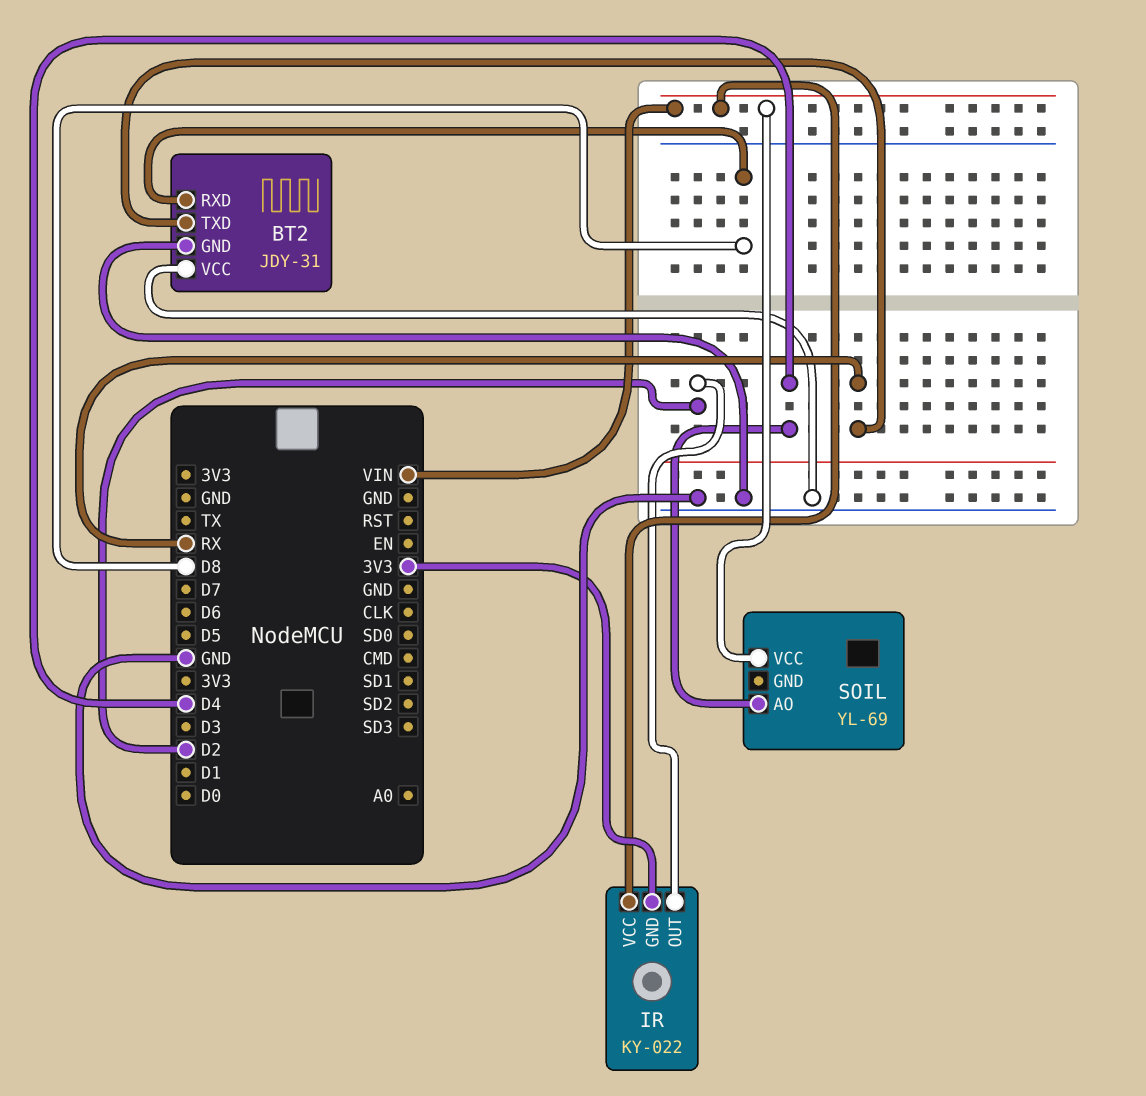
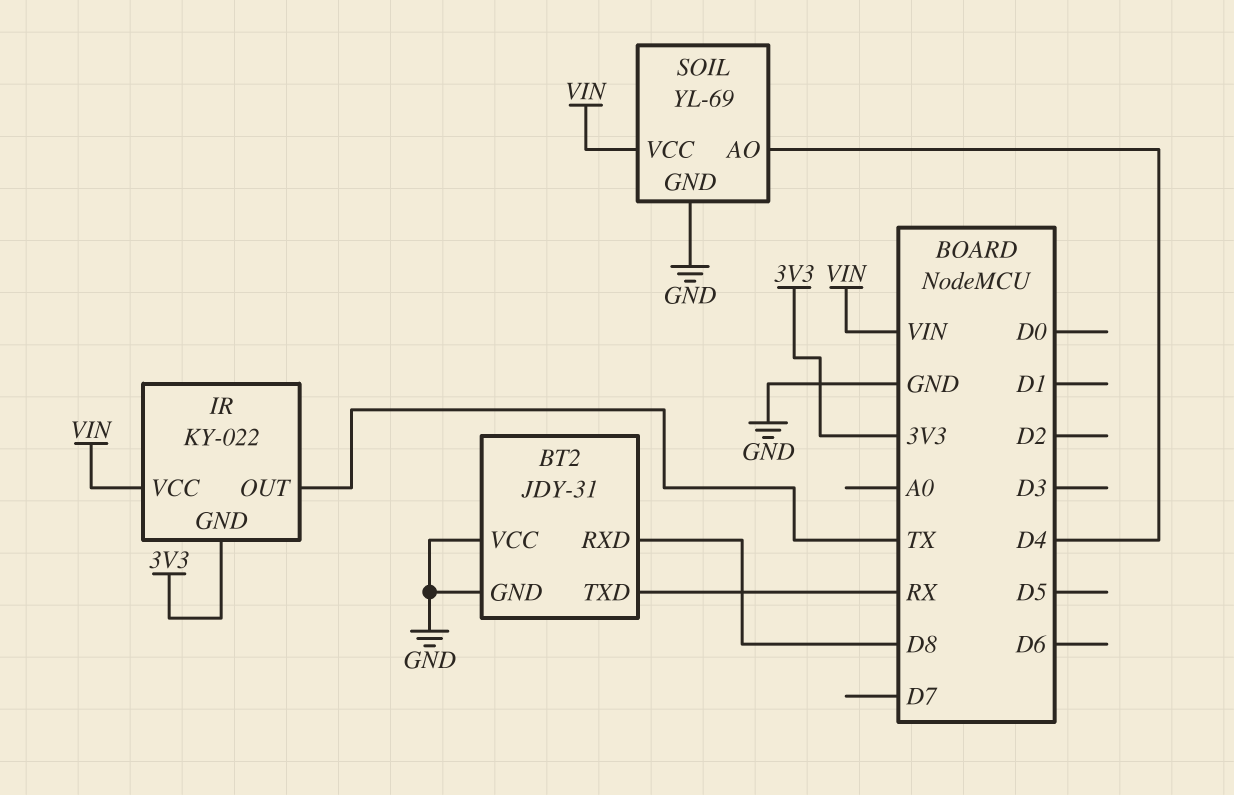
IR pin OUT: D2 -> TX
SOIL pin GND: none -> GND

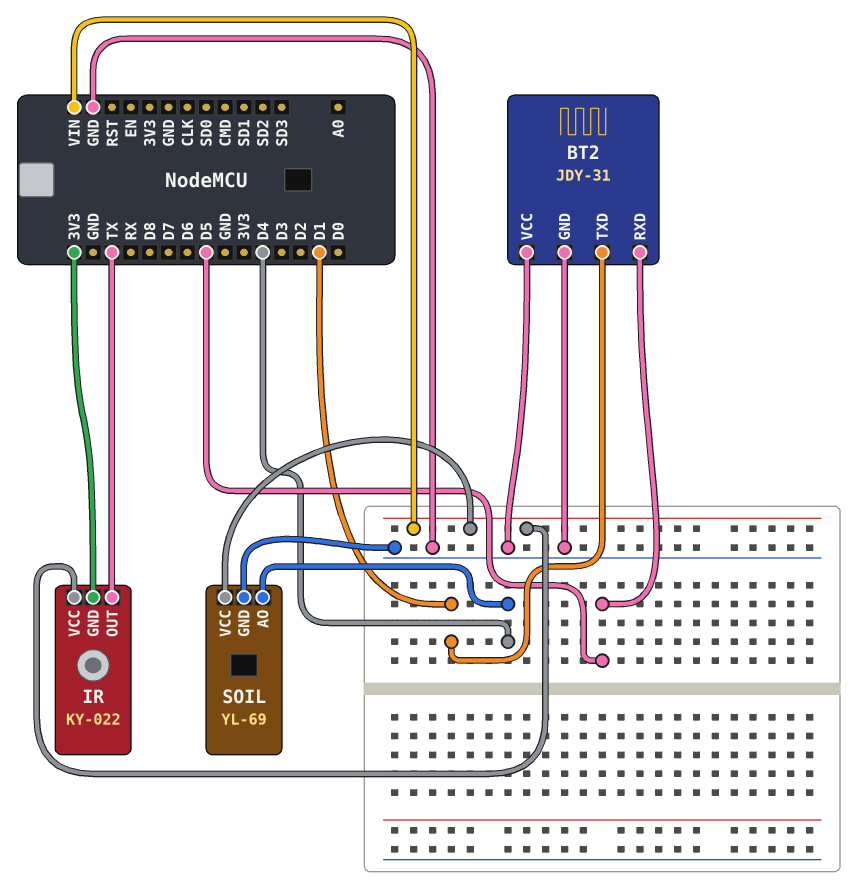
BT2 pin RXD: D8 -> D5
BT2 pin TXD: RX -> D1

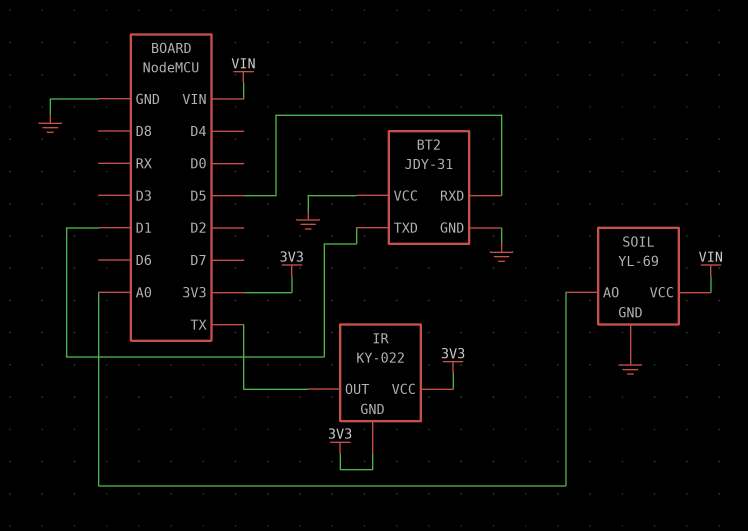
IR pin VCC: VIN -> 3V3
SOIL pin AO: D4 -> A0

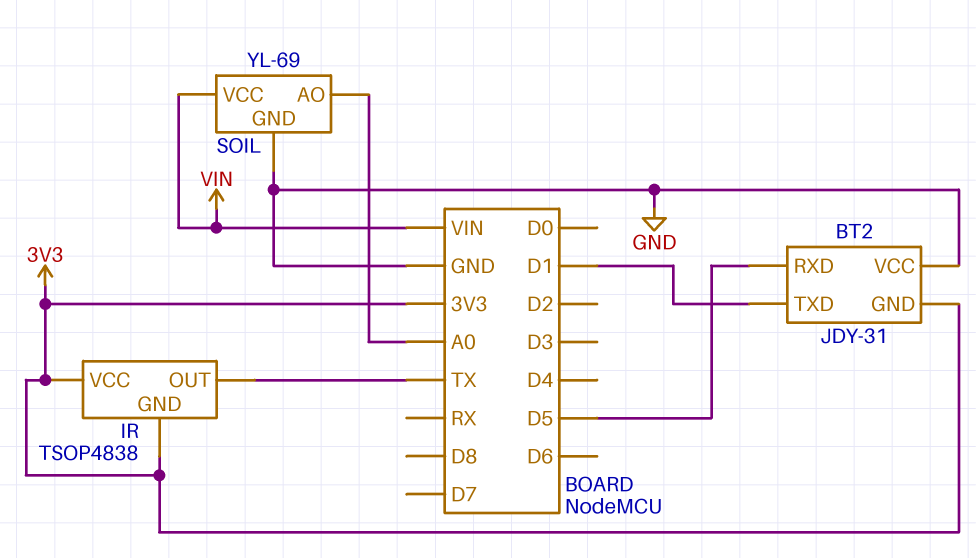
BT2 pin GND: GND -> 3V3
IR: KY-022 -> TSOP4838

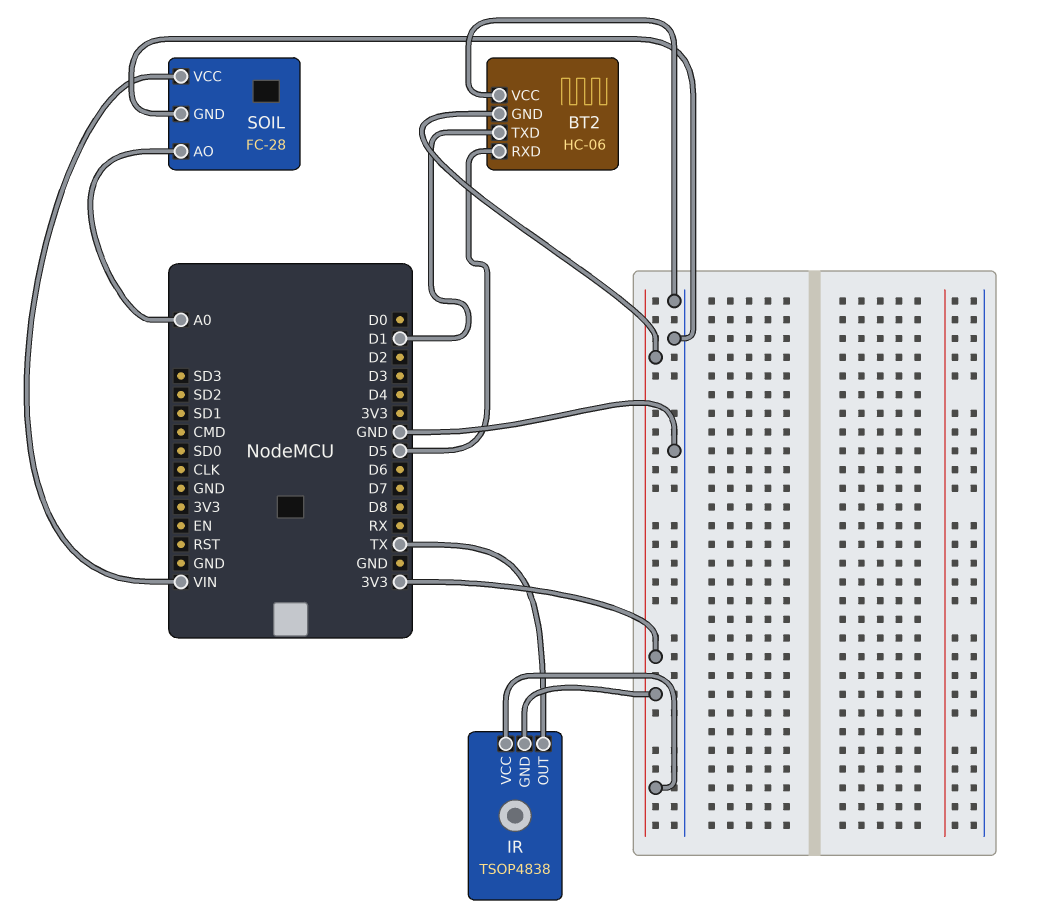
BT2: JDY-31 -> HC-06
SOIL: YL-69 -> FC-28

